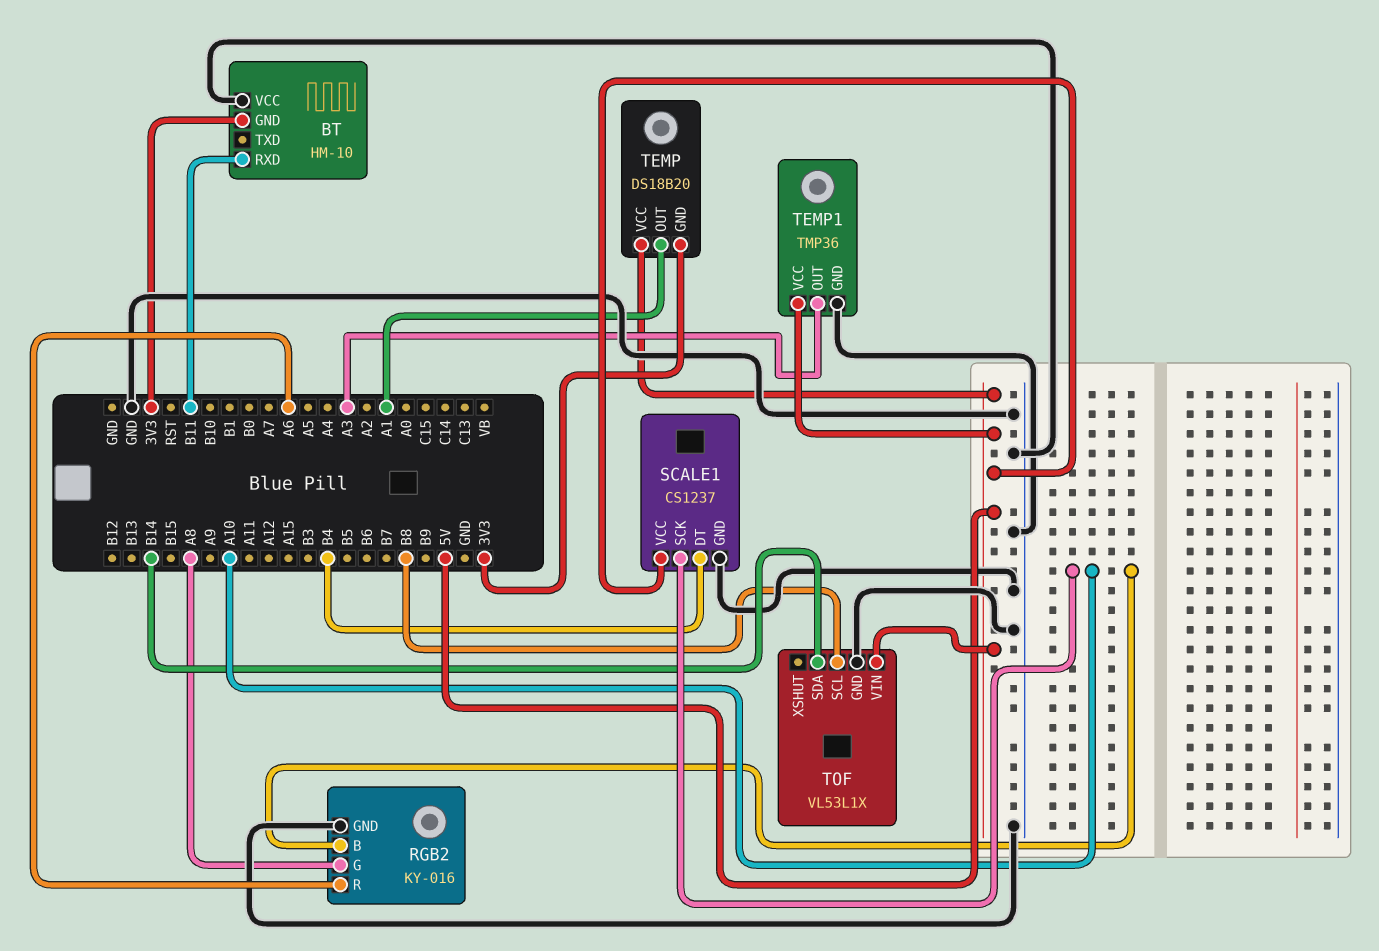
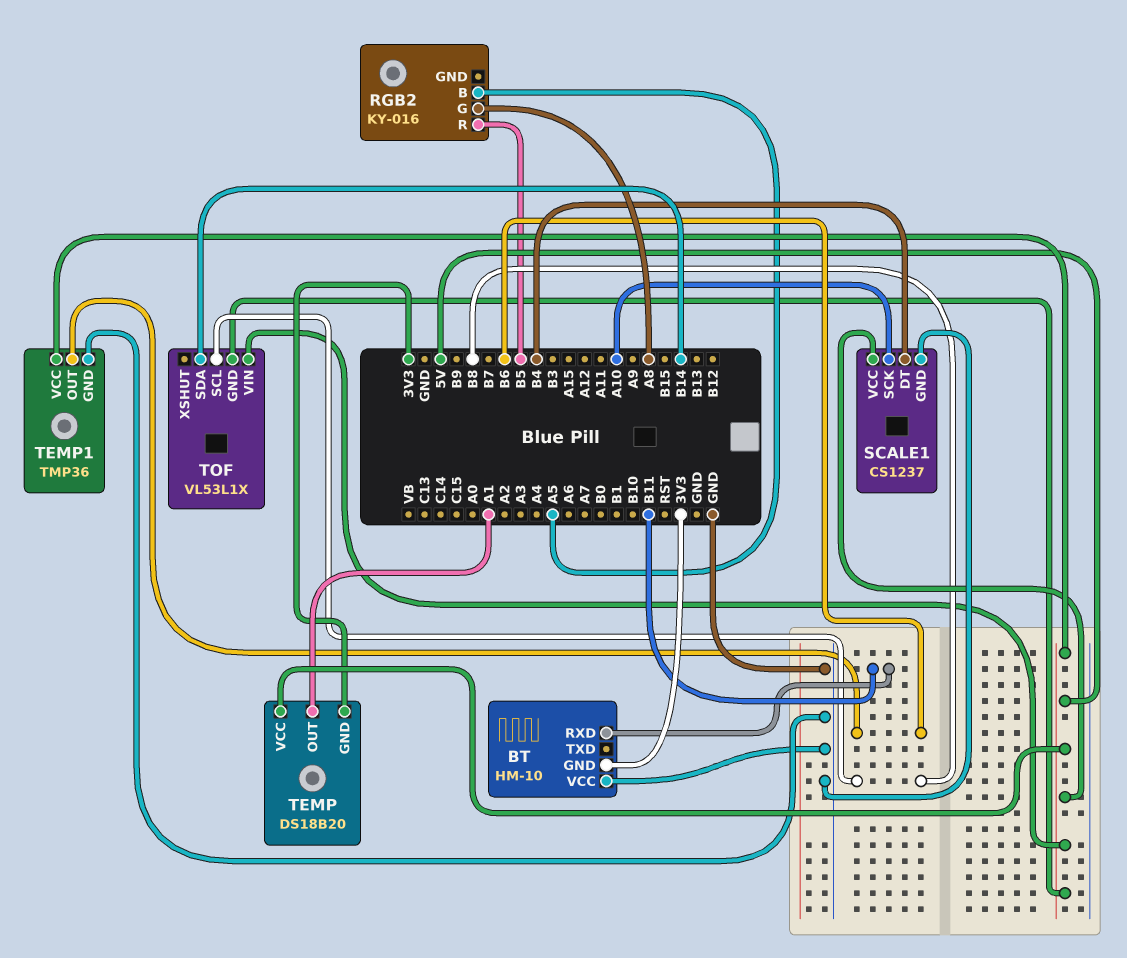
RGB2 pin B: A10 -> A5
RGB2 pin GND: GND -> none
RGB2 pin R: A6 -> B5
TEMP1 pin OUT: A3 -> B6
TOF pin GND: GND -> 5V

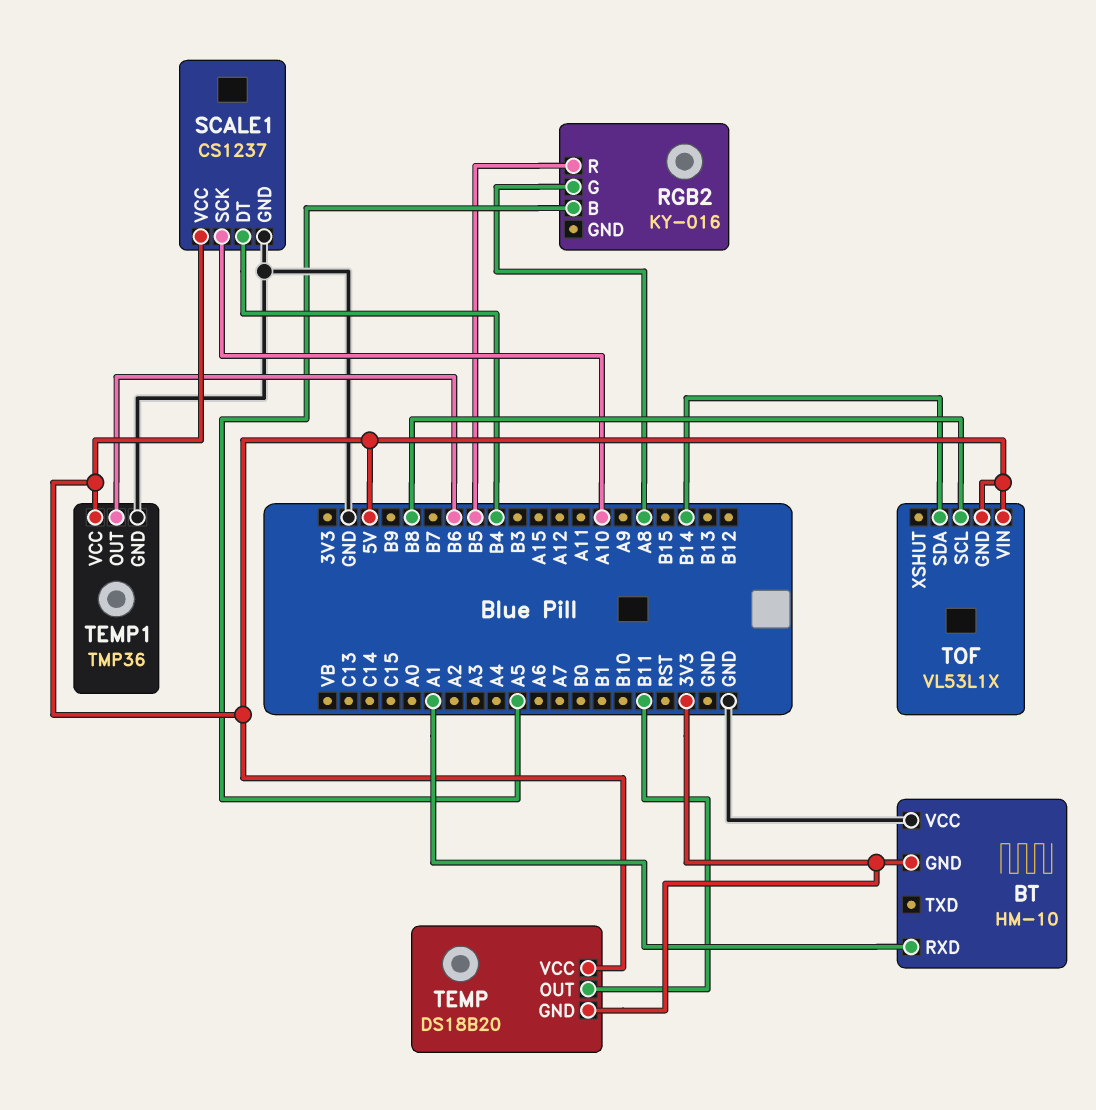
BT pin RXD: B11 -> A1
TEMP pin OUT: A1 -> B11

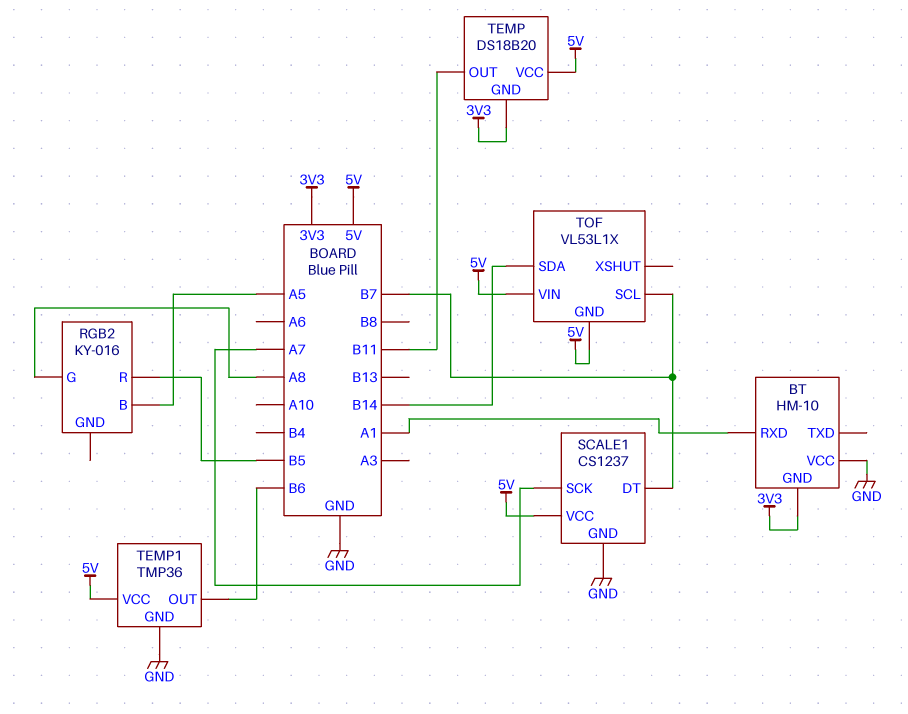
SCALE1 pin DT: B4 -> B7
SCALE1 pin SCK: A10 -> A7
TOF pin SCL: B8 -> B7

